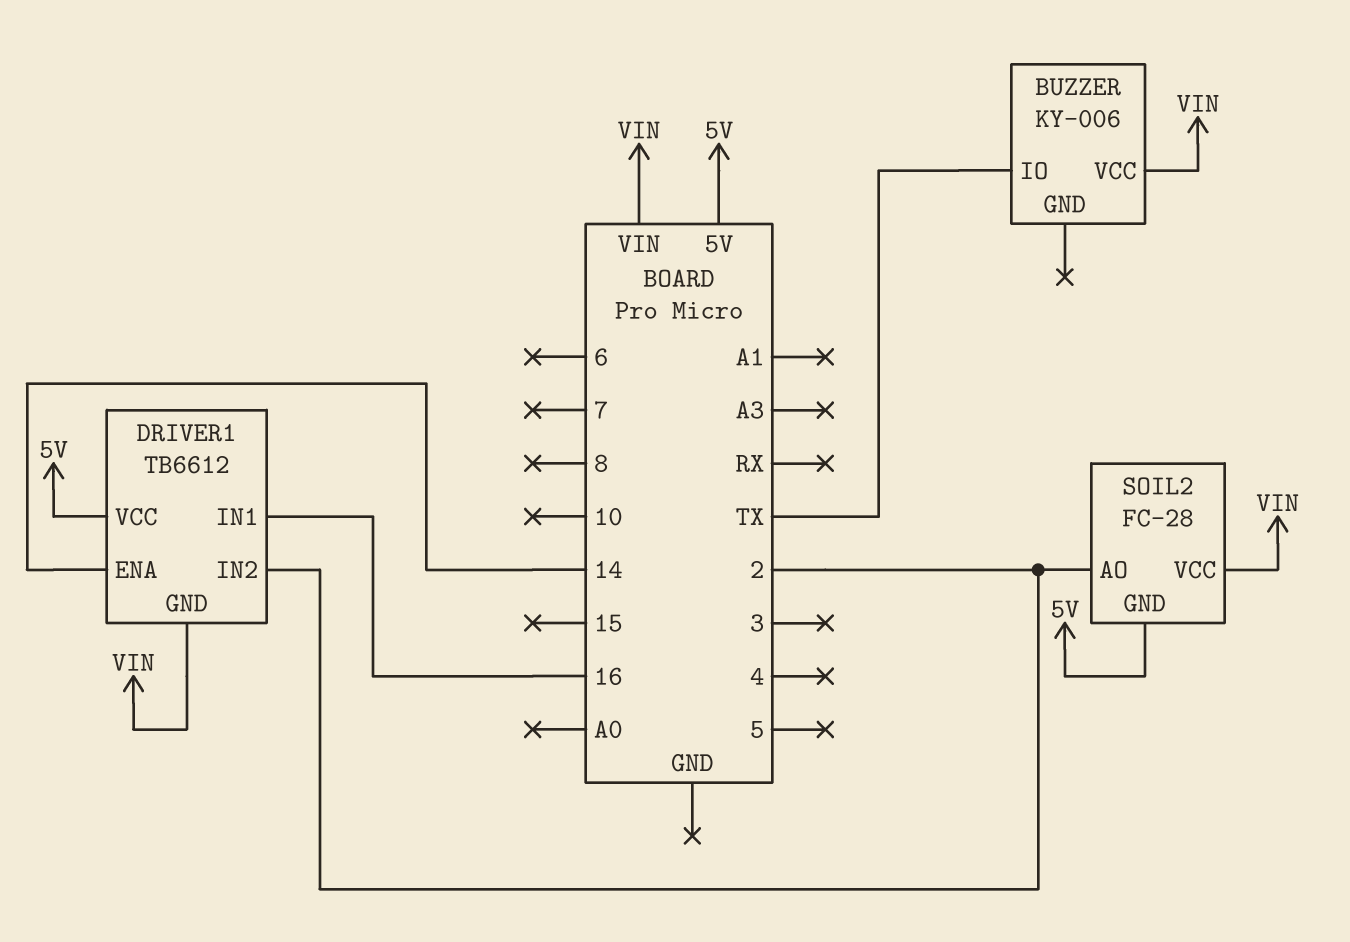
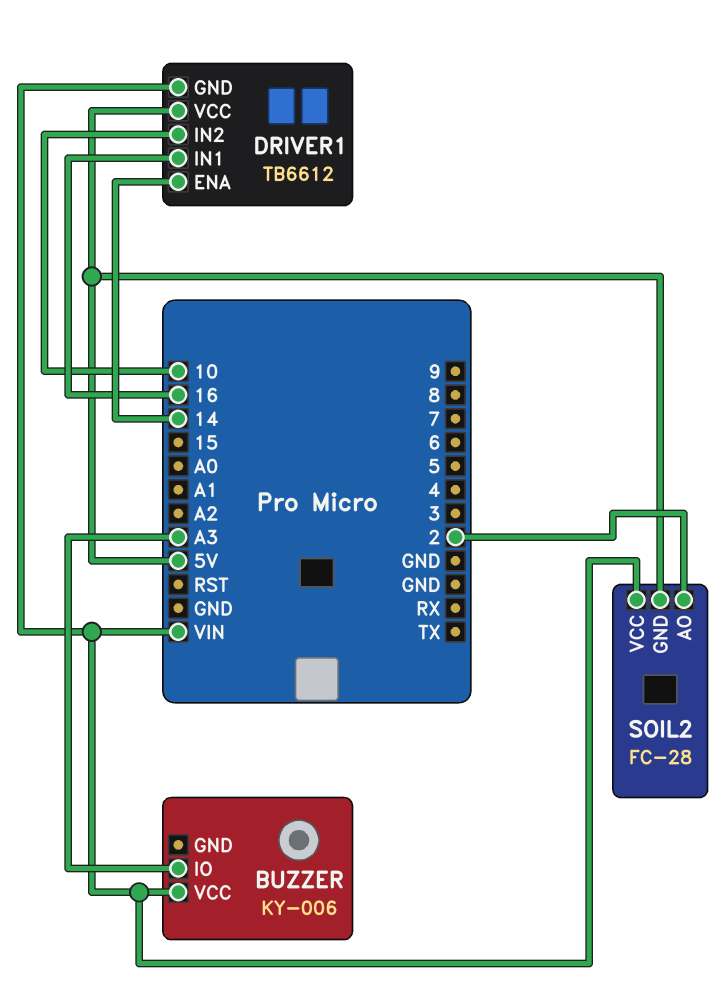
BUZZER pin IO: TX -> A3
DRIVER1 pin IN2: 2 -> 10

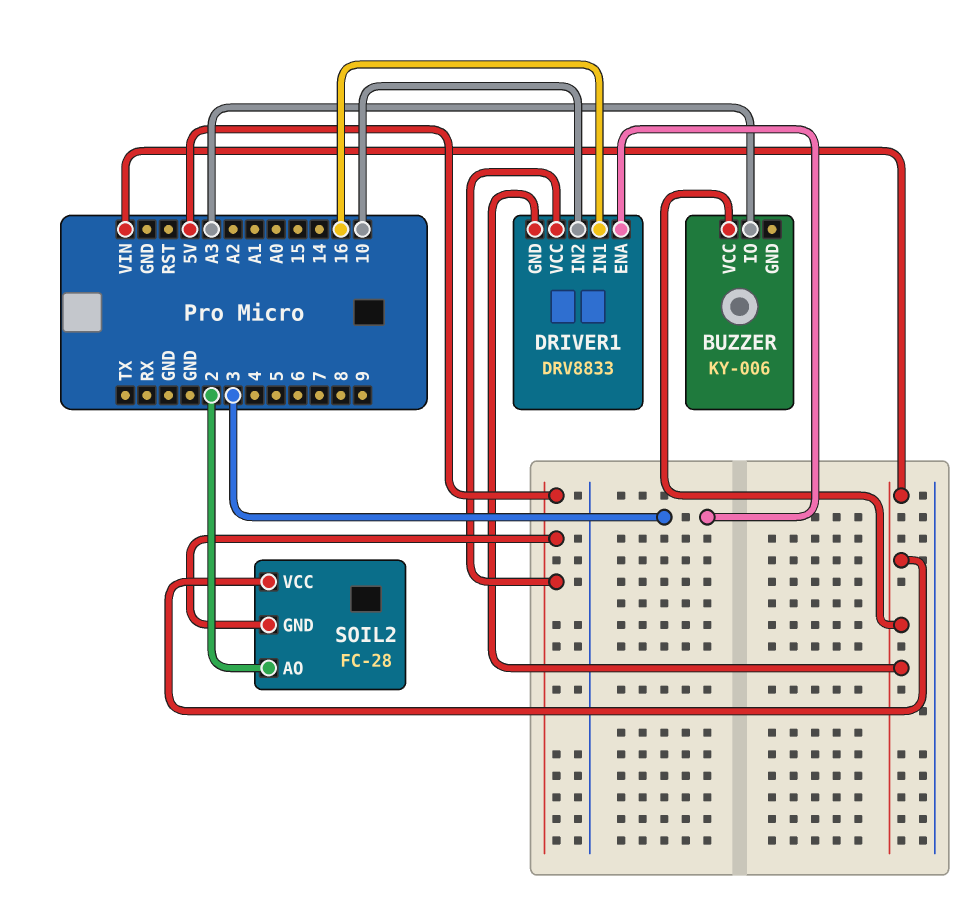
DRIVER1: TB6612 -> DRV8833
DRIVER1 pin ENA: 14 -> 3

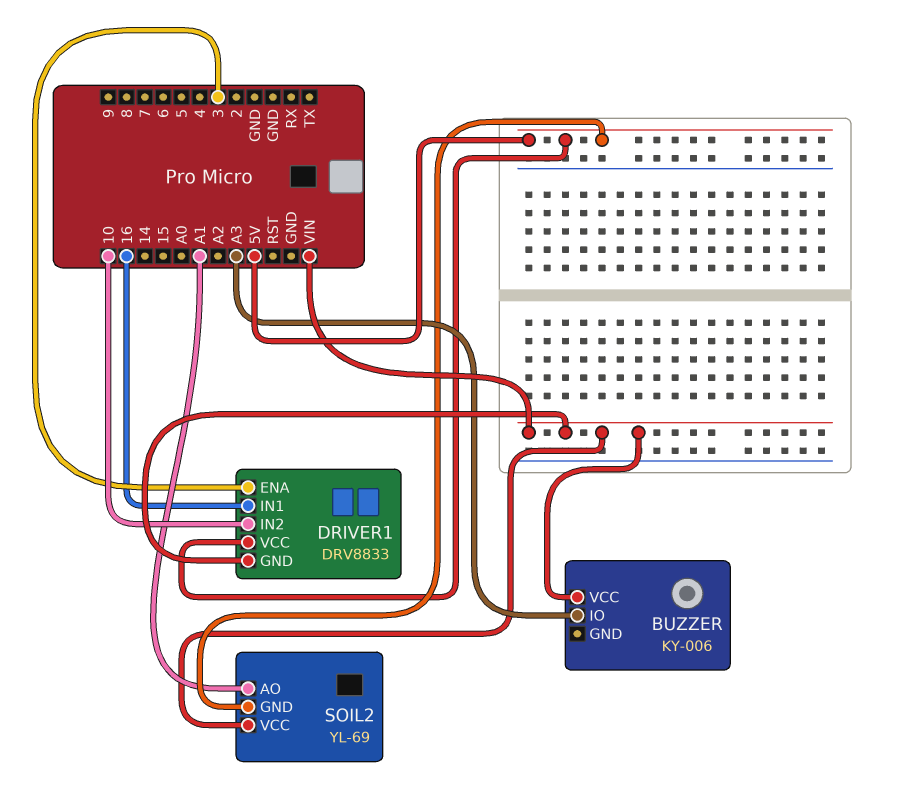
SOIL2: FC-28 -> YL-69
SOIL2 pin AO: 2 -> A1

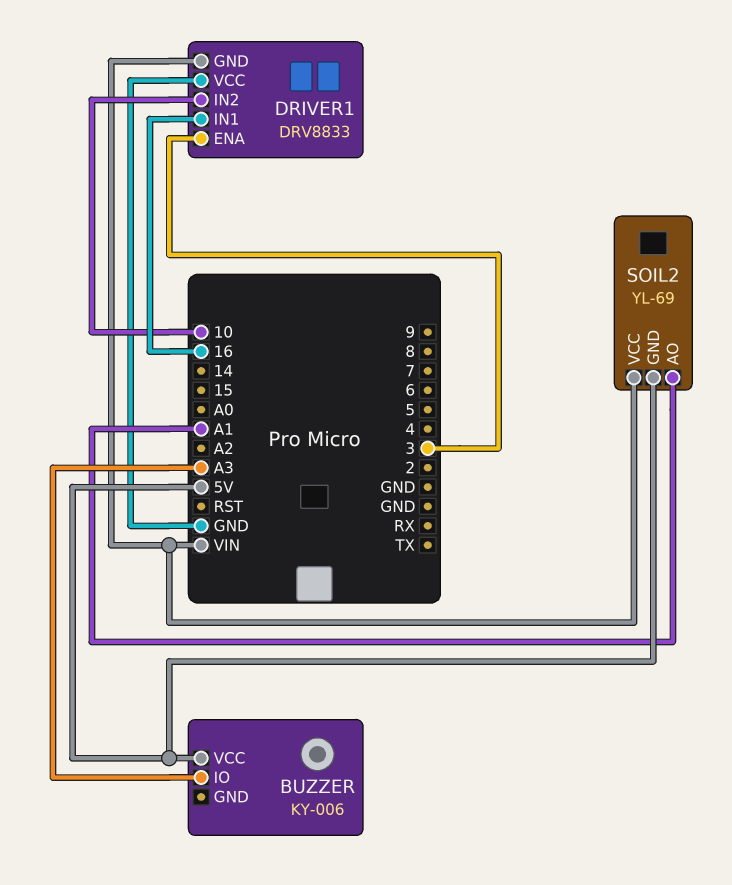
BUZZER pin VCC: VIN -> 5V
DRIVER1 pin VCC: 5V -> GND

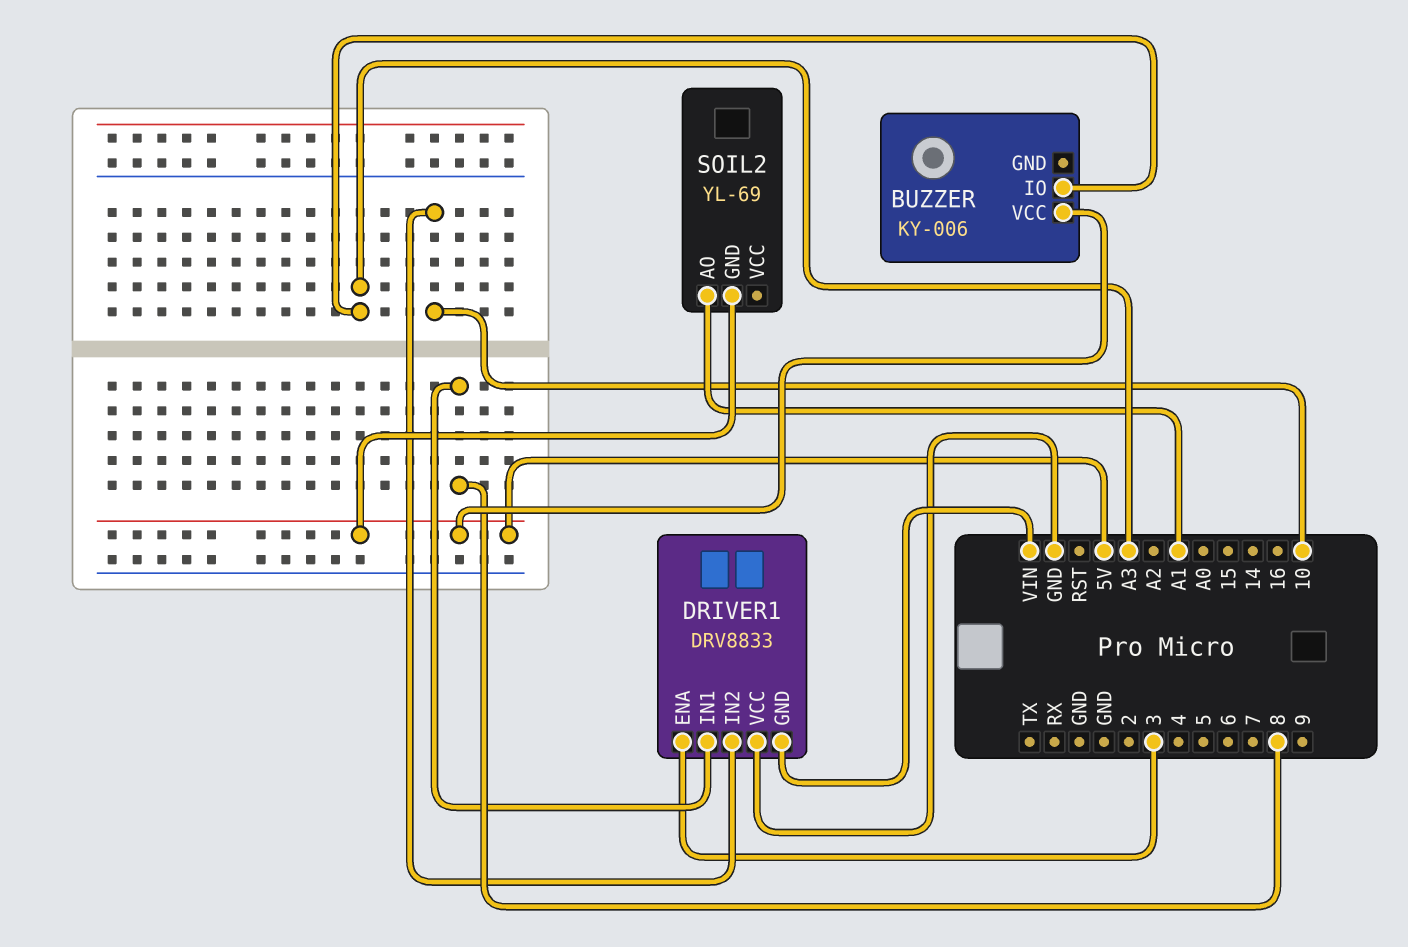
DRIVER1 pin IN1: 16 -> 8
SOIL2 pin VCC: VIN -> none

